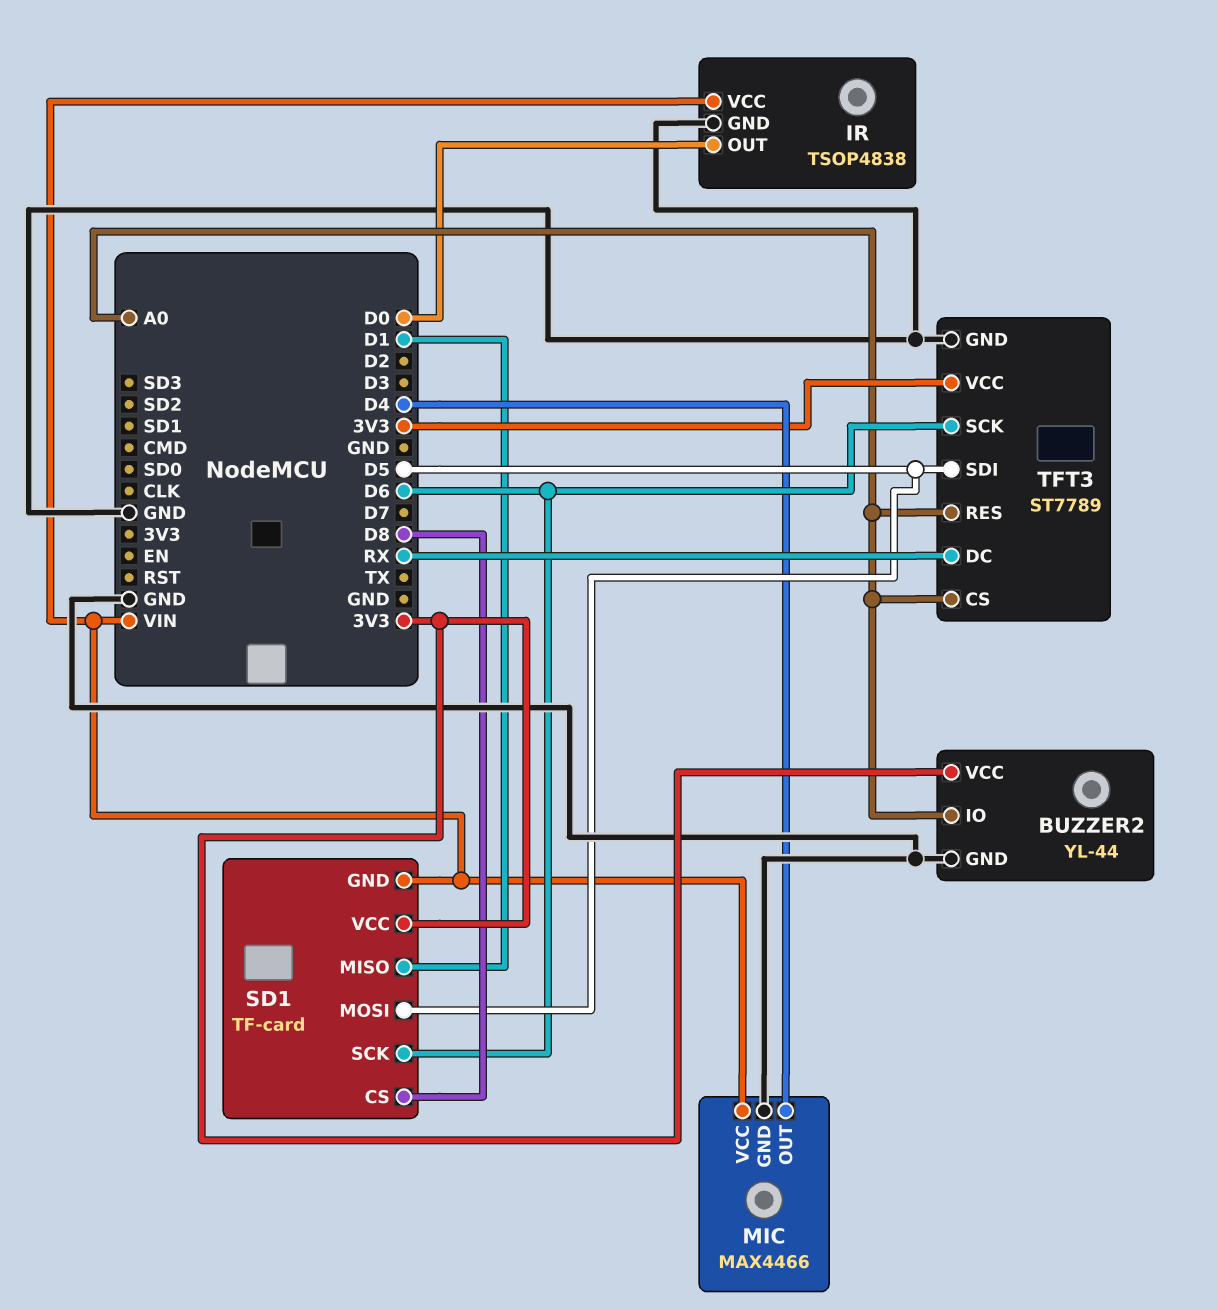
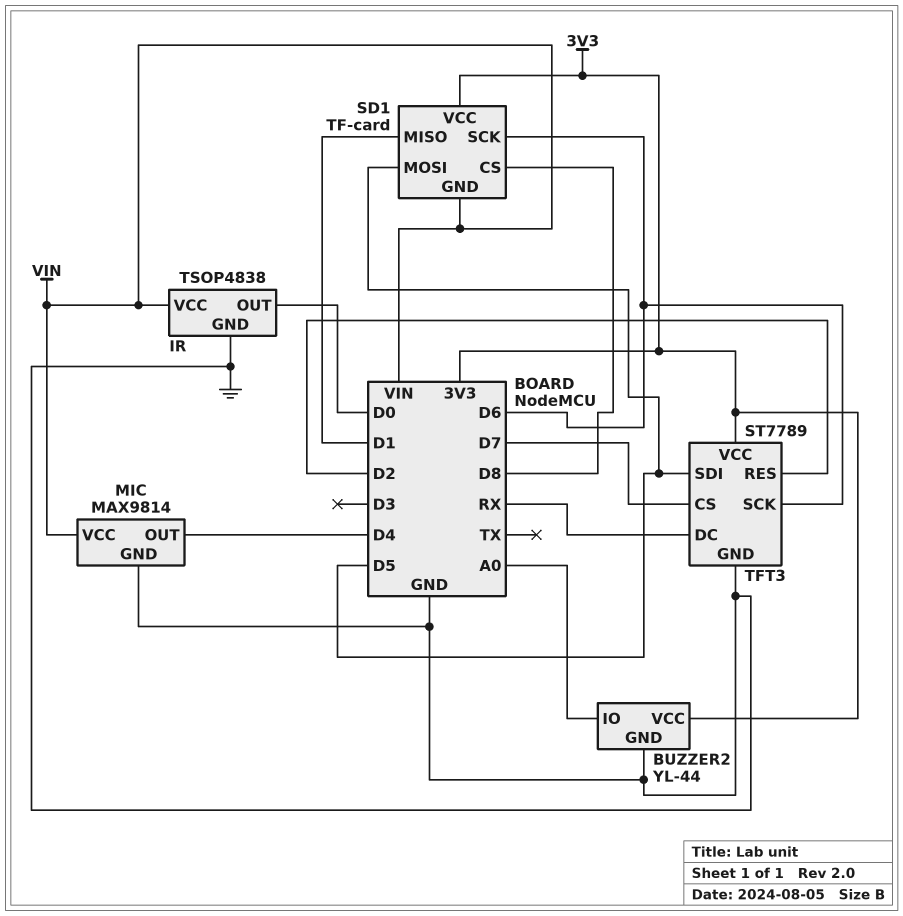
MIC: MAX4466 -> MAX9814
TFT3 pin CS: A0 -> D7
TFT3 pin RES: A0 -> D2

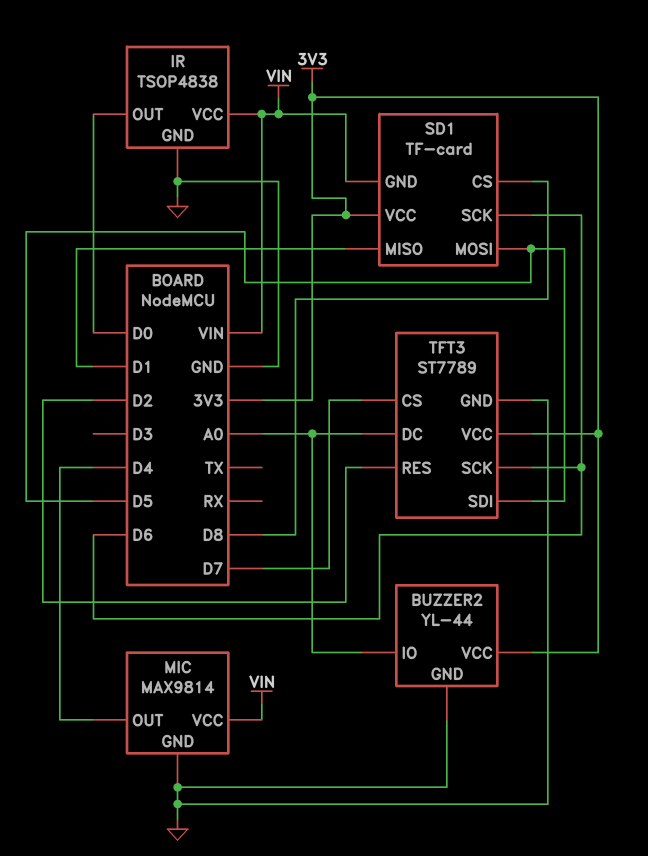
TFT3 pin DC: RX -> A0

